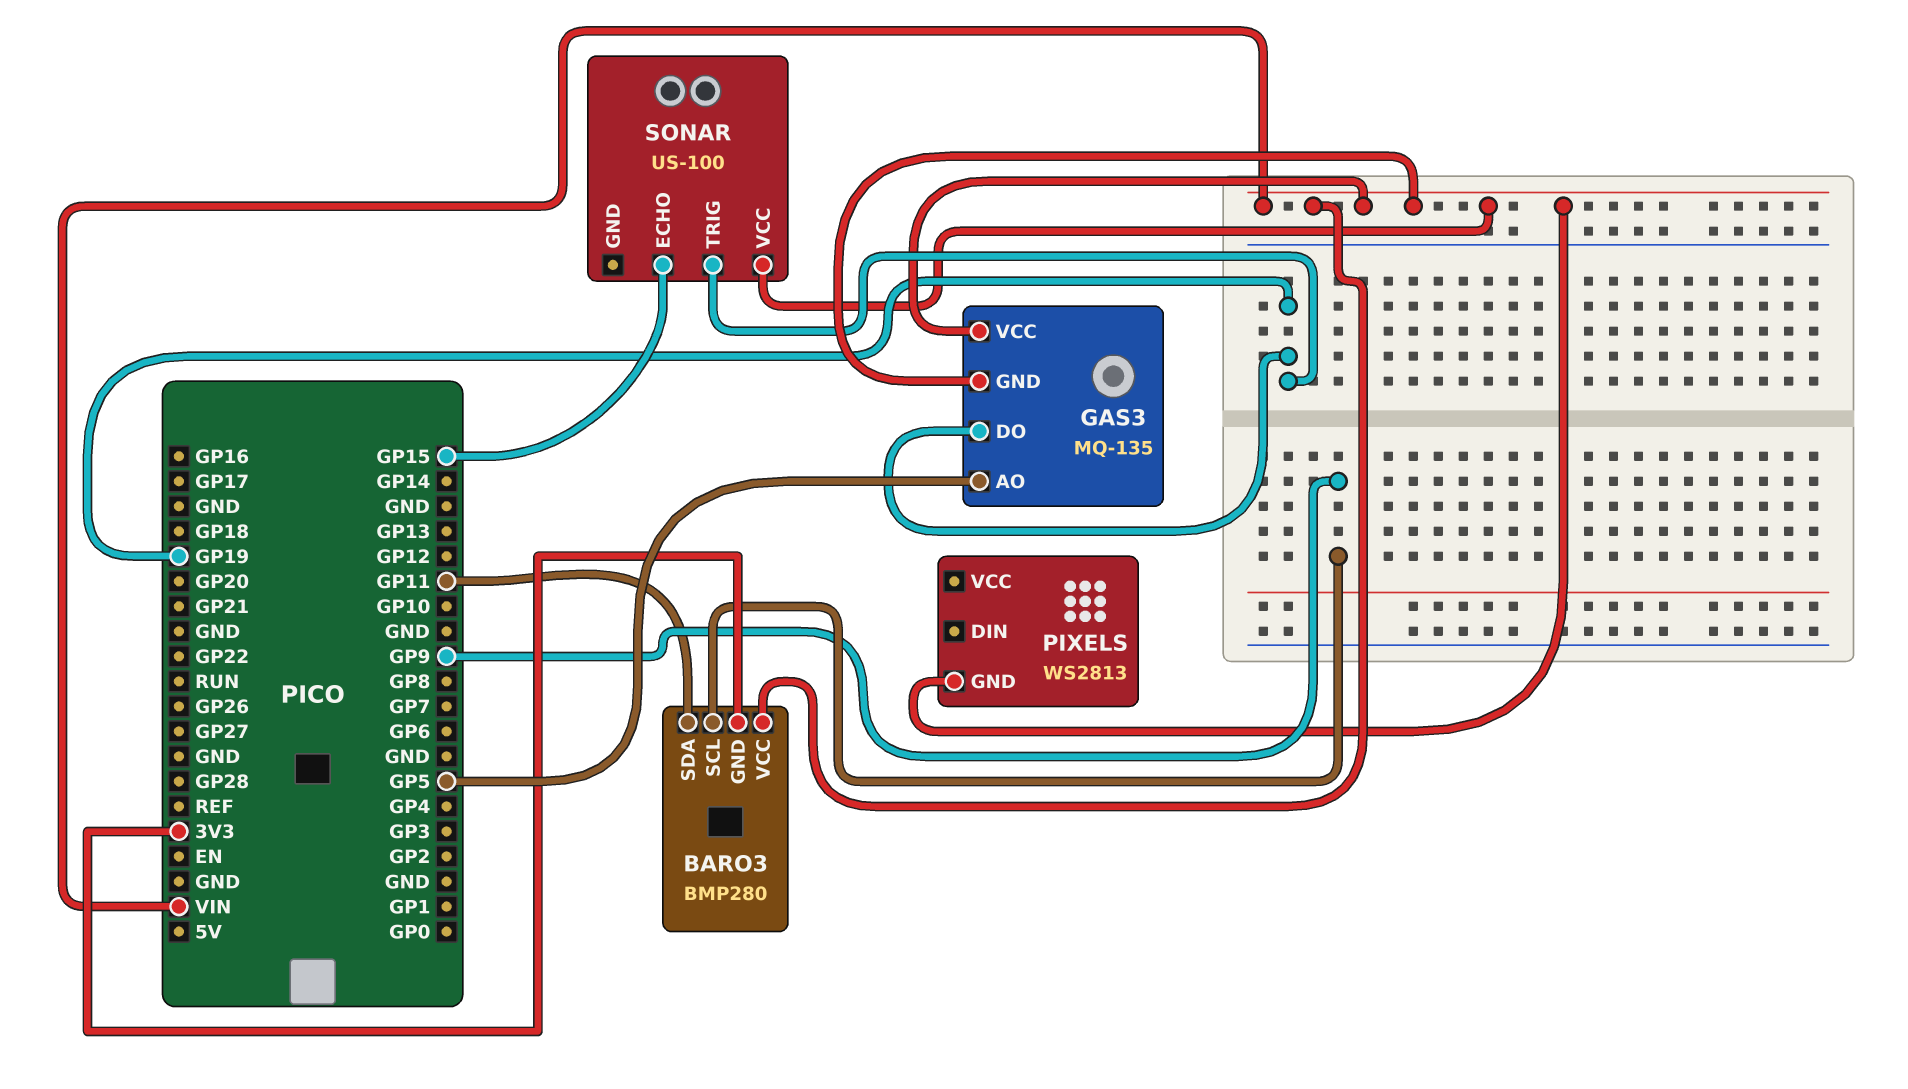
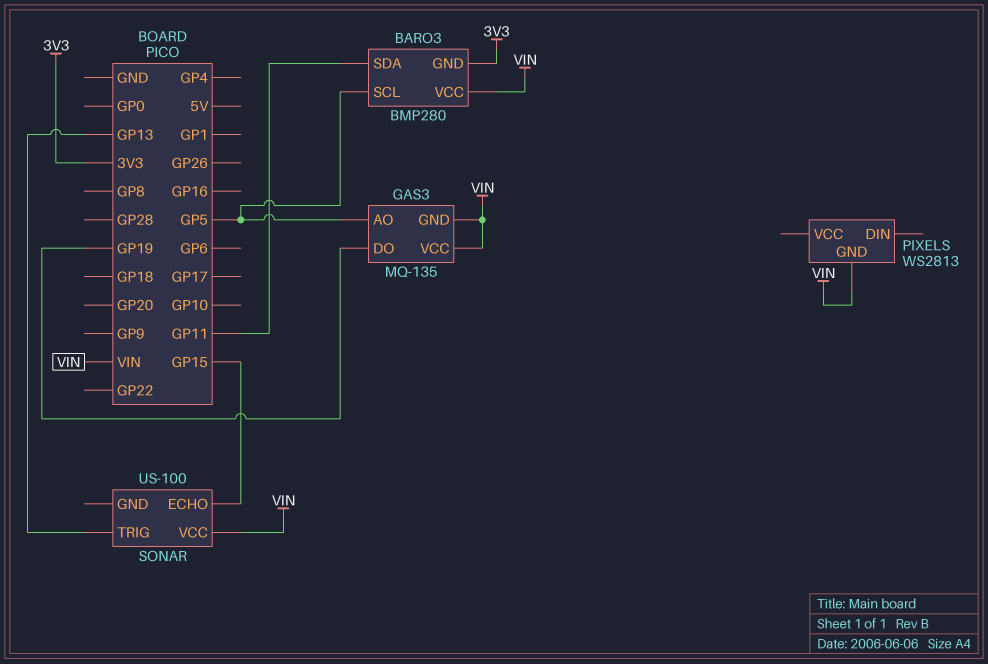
BARO3 pin SCL: GP9 -> GP5
SONAR pin TRIG: GP19 -> GP13

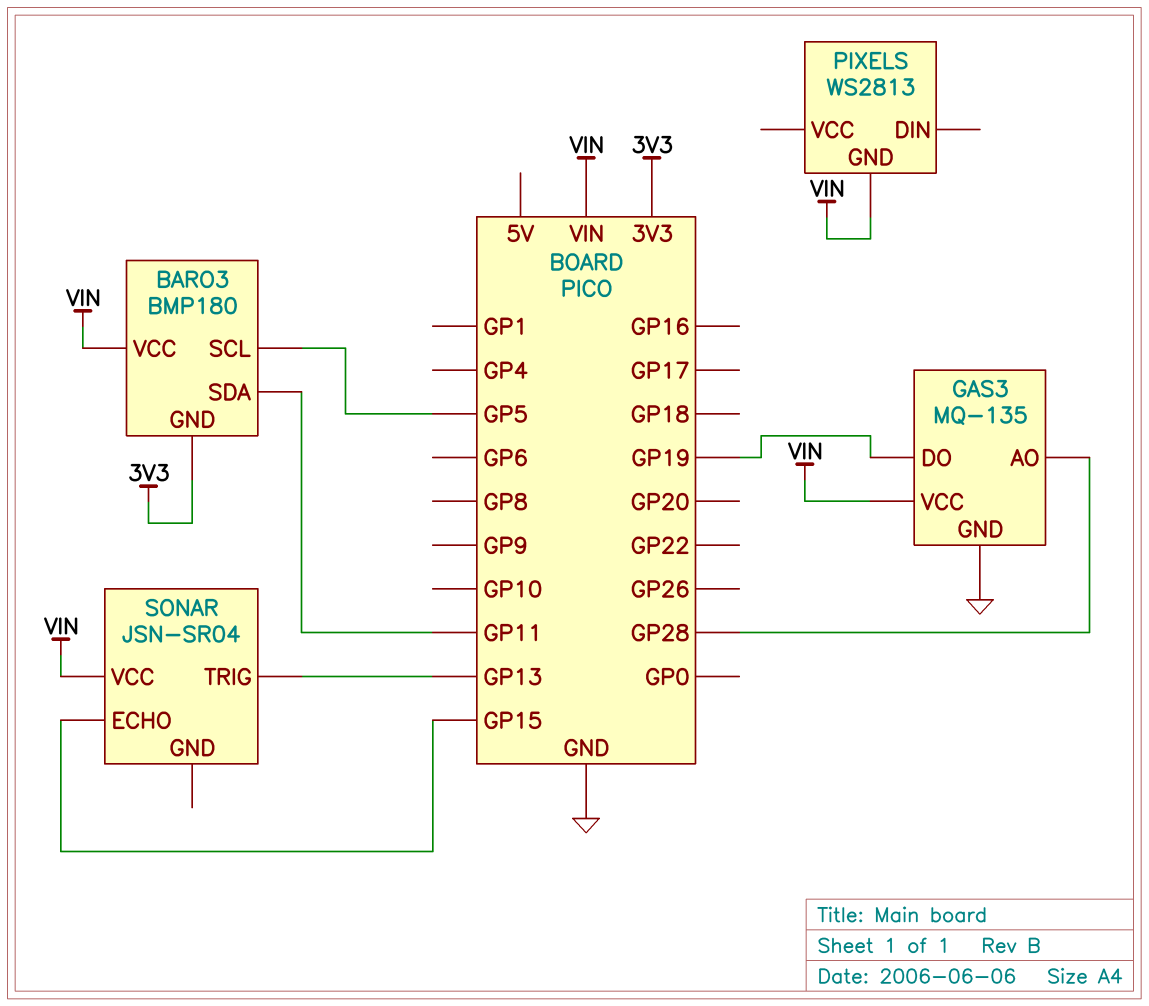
BARO3: BMP280 -> BMP180
GAS3 pin AO: GP5 -> GP28
GAS3 pin GND: VIN -> GND
SONAR: US-100 -> JSN-SR04

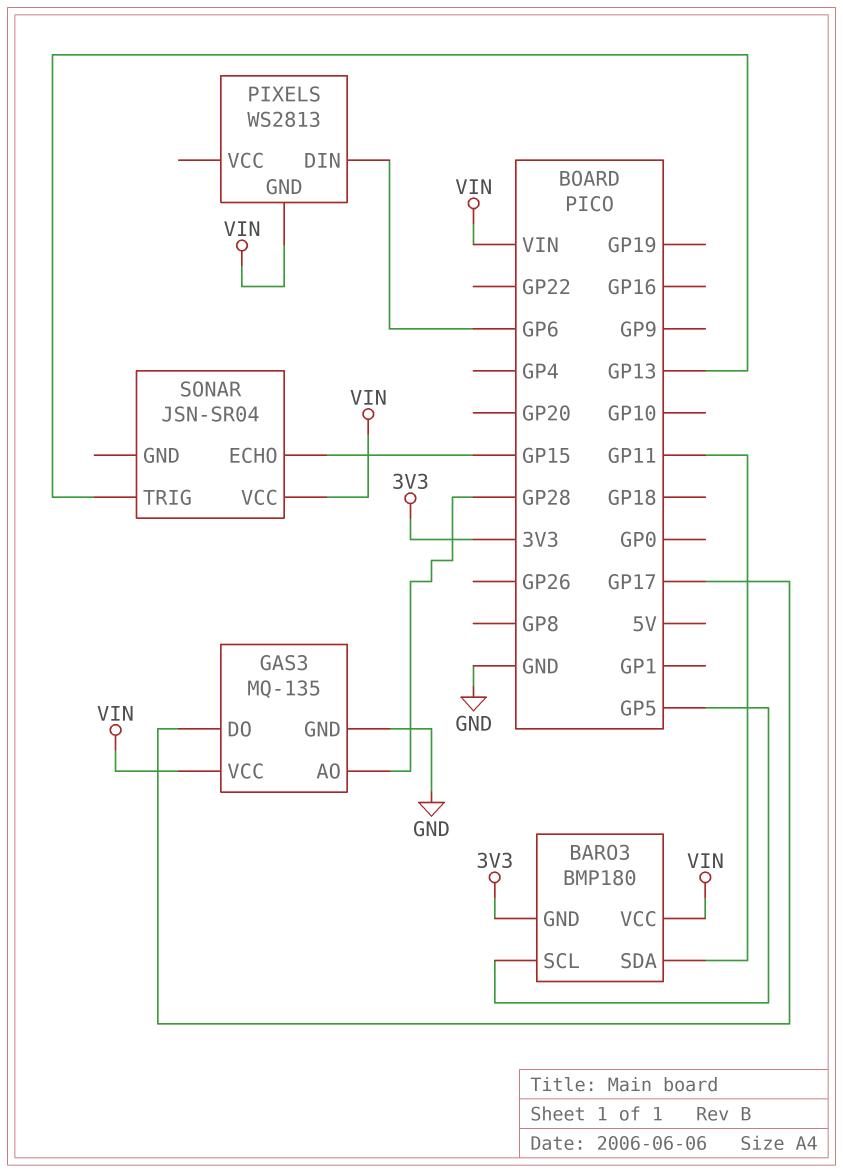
GAS3 pin DO: GP19 -> GP17
PIXELS pin DIN: none -> GP6

